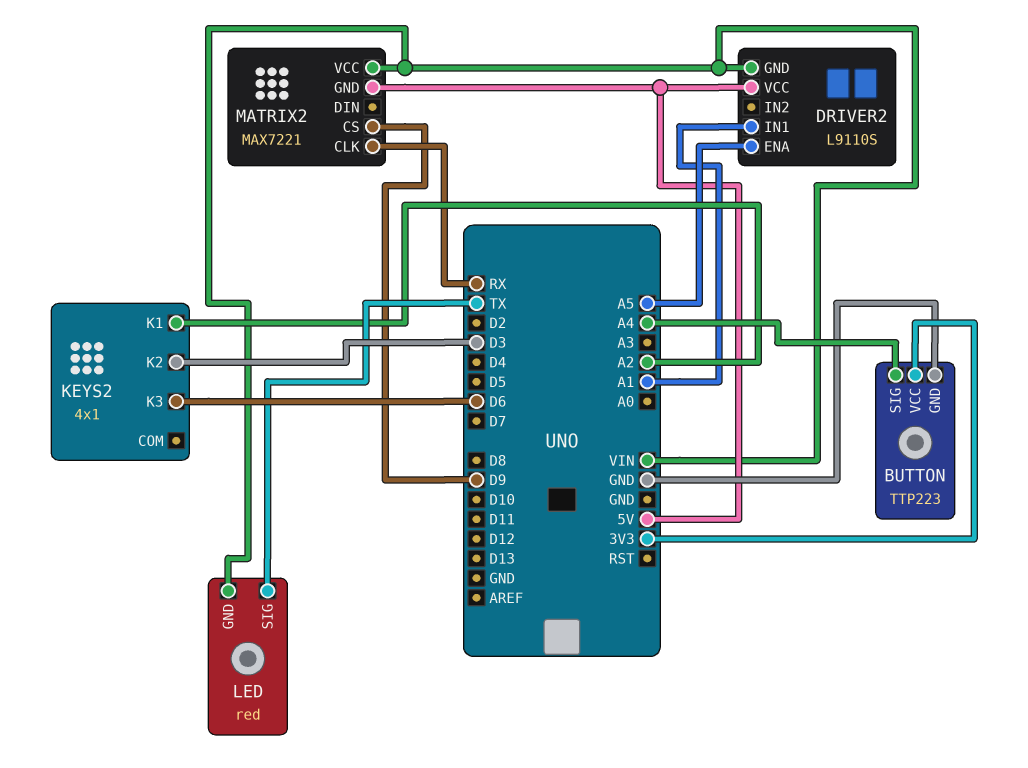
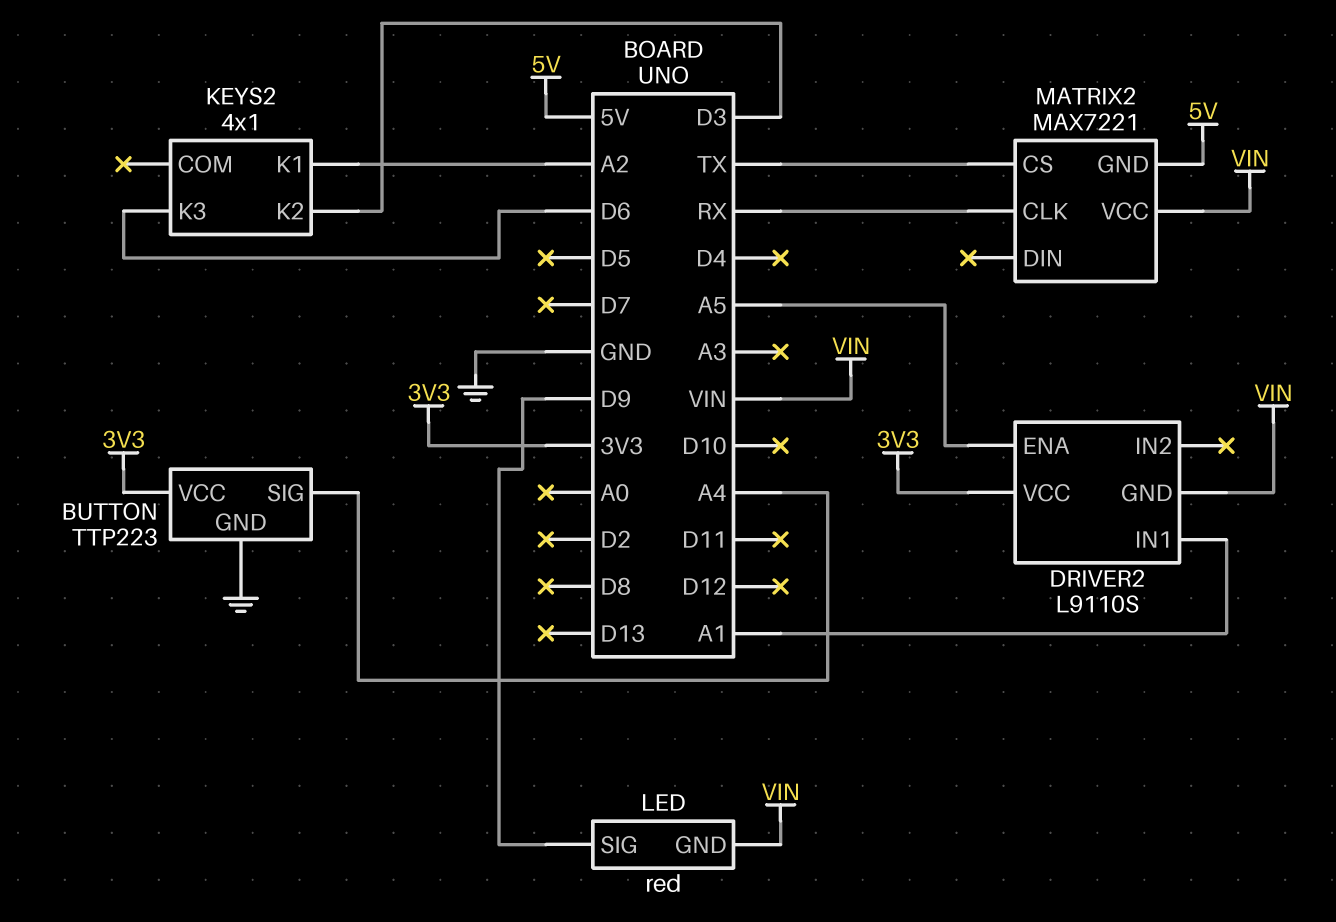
DRIVER2 pin VCC: 5V -> 3V3
LED pin SIG: TX -> D9
MATRIX2 pin CS: D9 -> TX

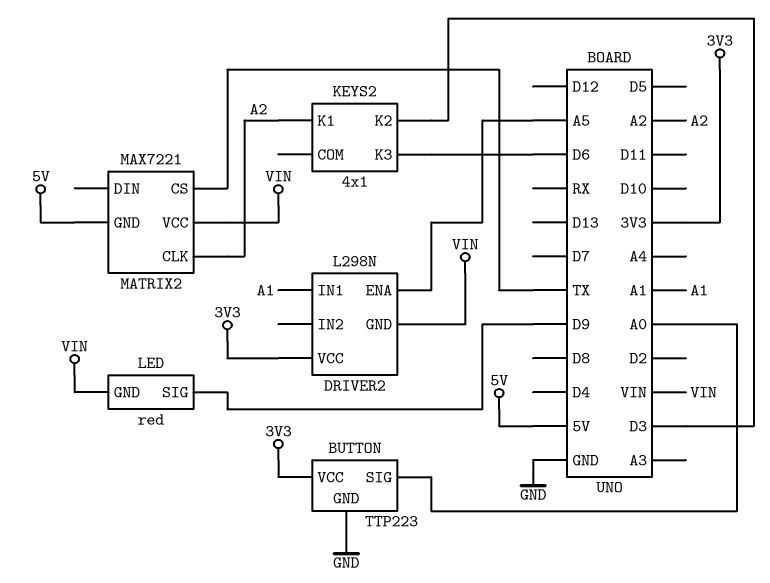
BUTTON pin SIG: A4 -> A0
DRIVER2: L9110S -> L298N
MATRIX2 pin CLK: RX -> A2

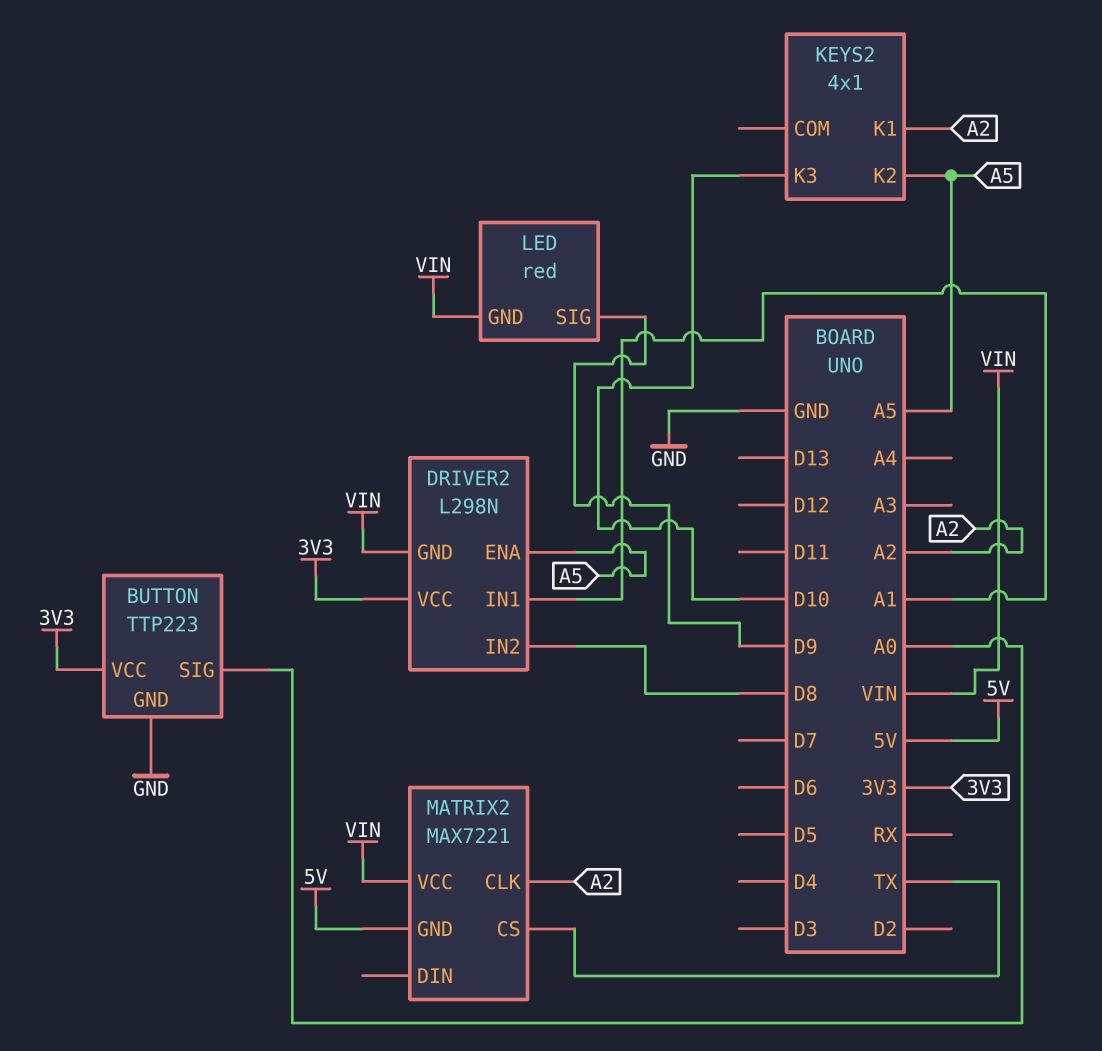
DRIVER2 pin IN2: none -> D8
KEYS2 pin K2: D3 -> A5
KEYS2 pin K3: D6 -> D10

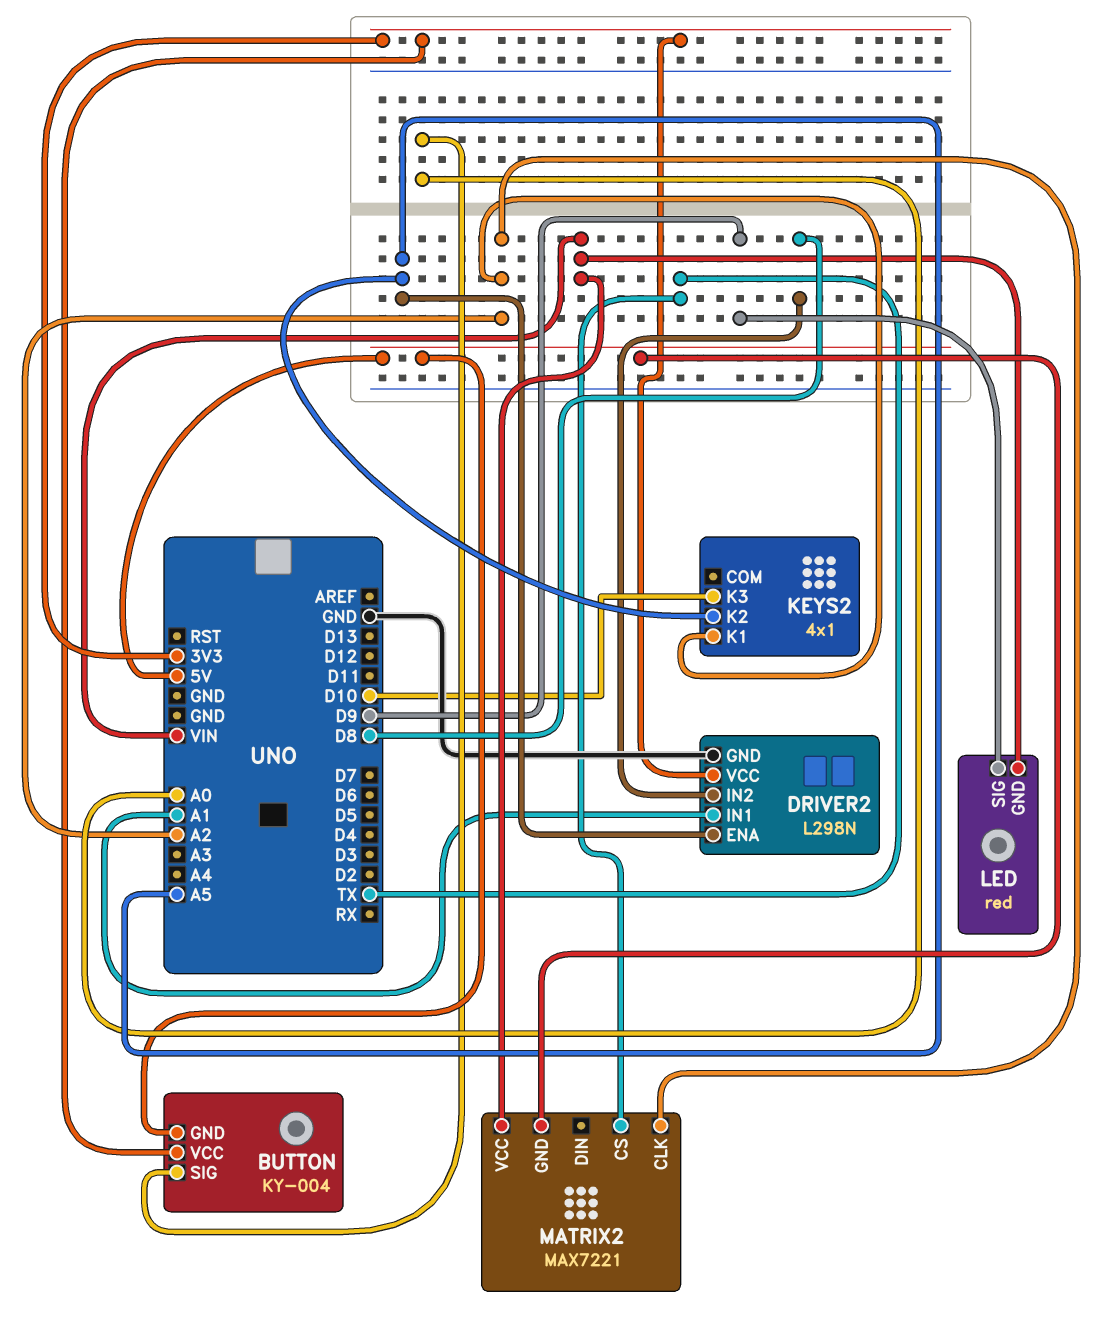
BUTTON: TTP223 -> KY-004
BUTTON pin GND: GND -> 5V
DRIVER2 pin GND: VIN -> GND

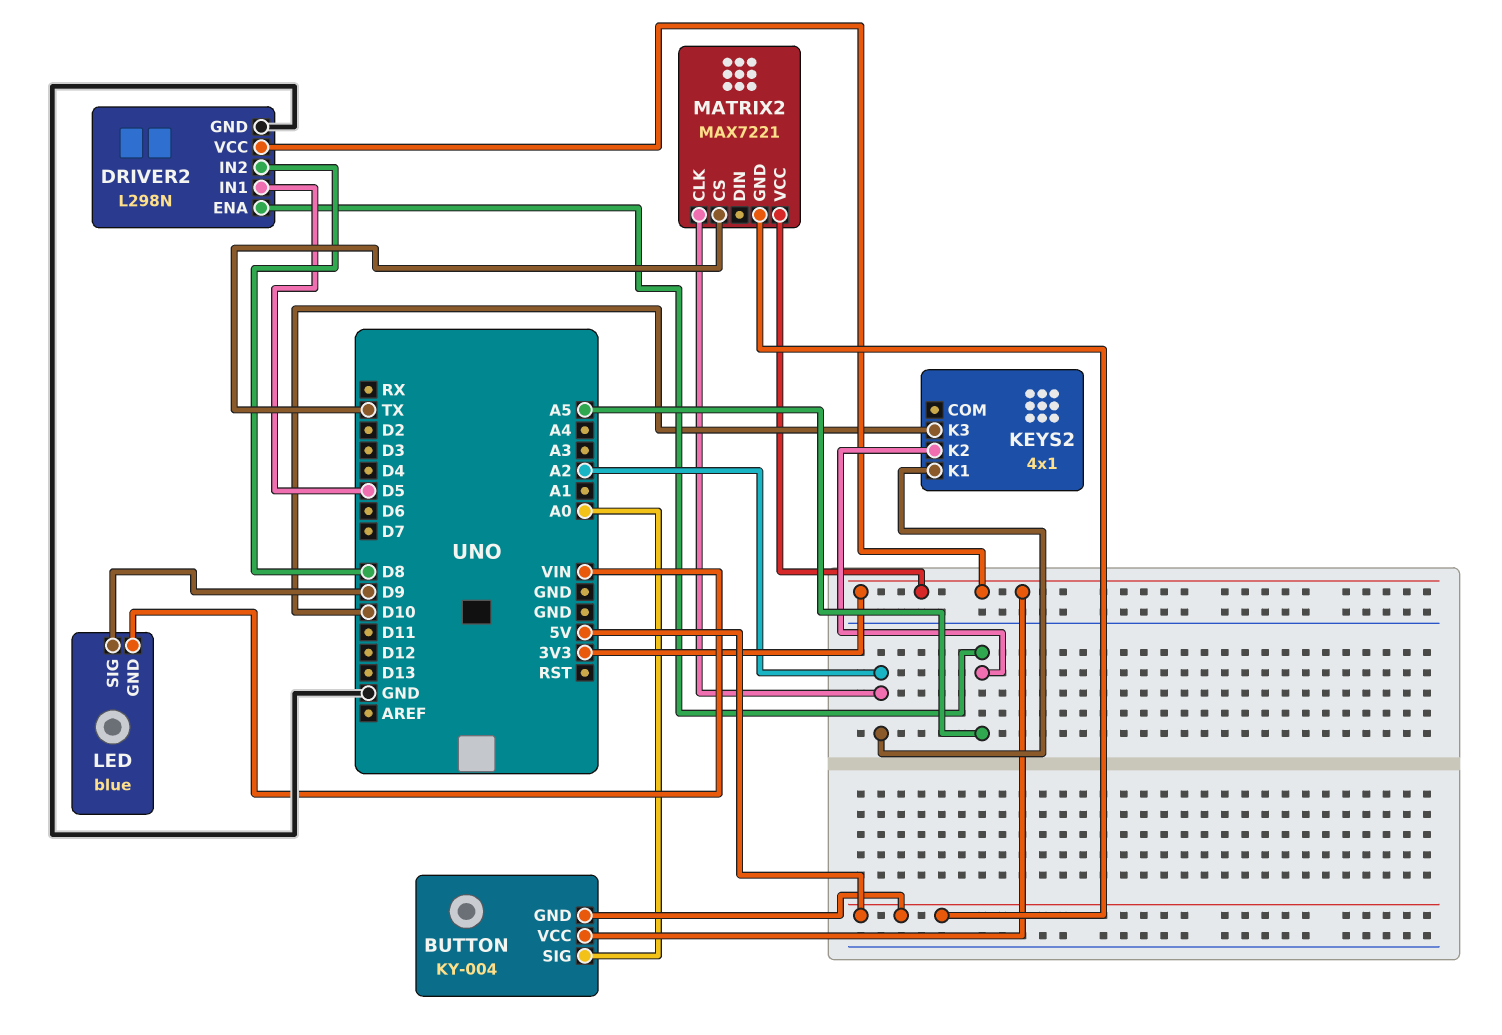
DRIVER2 pin IN1: A1 -> D5
LED: red -> blue
MATRIX2 pin VCC: VIN -> 3V3

